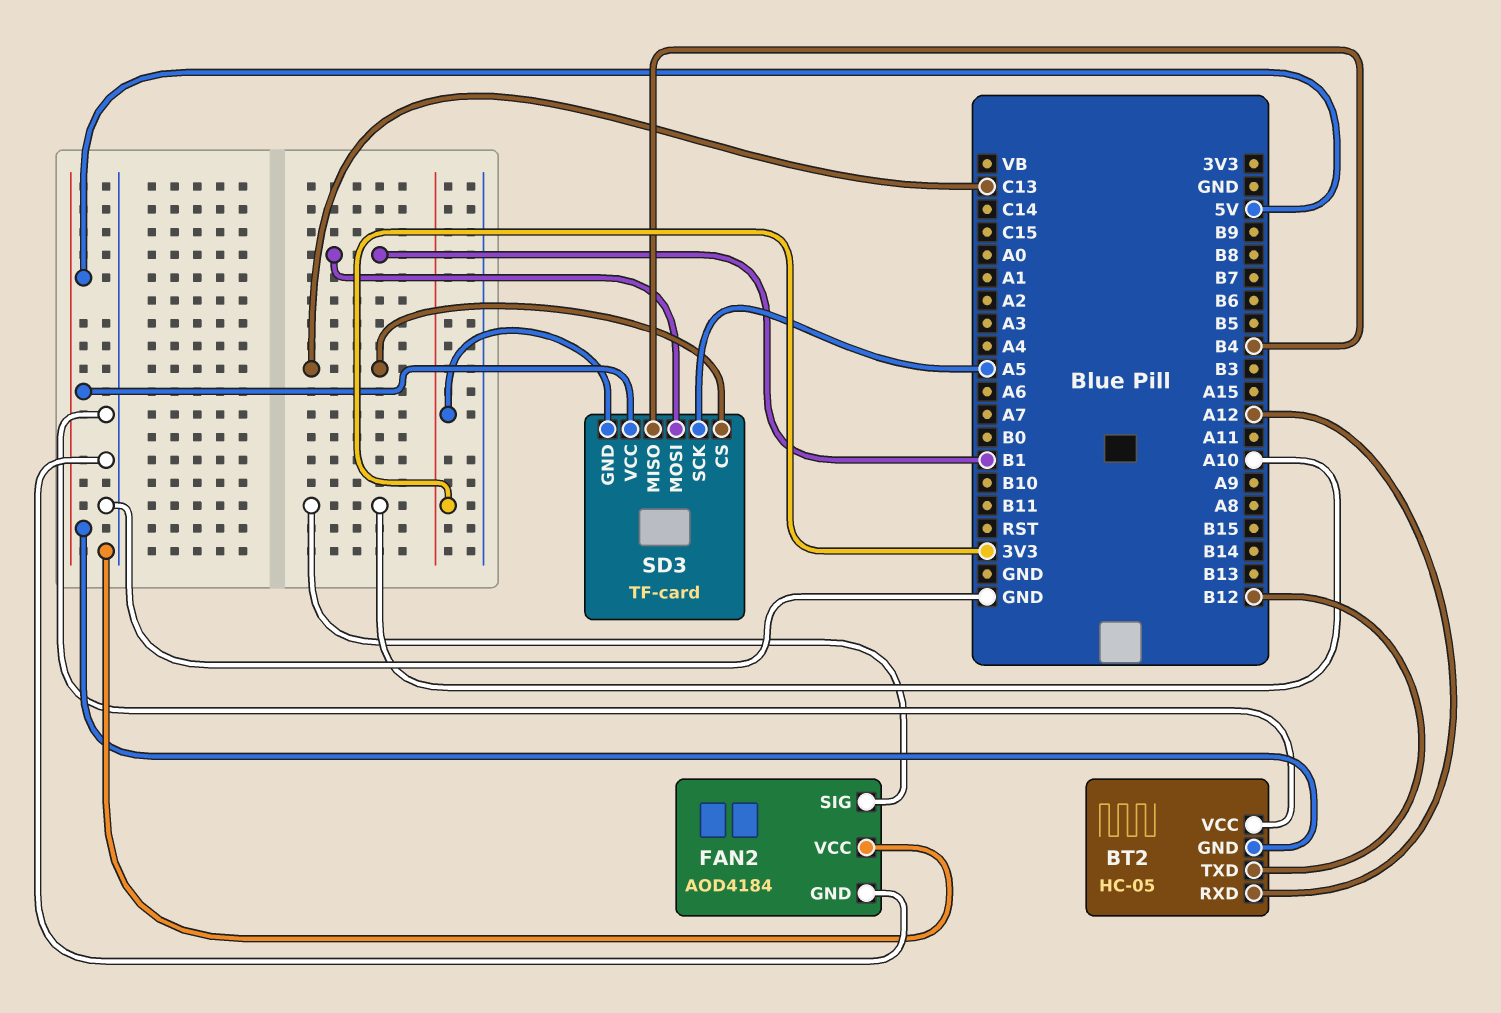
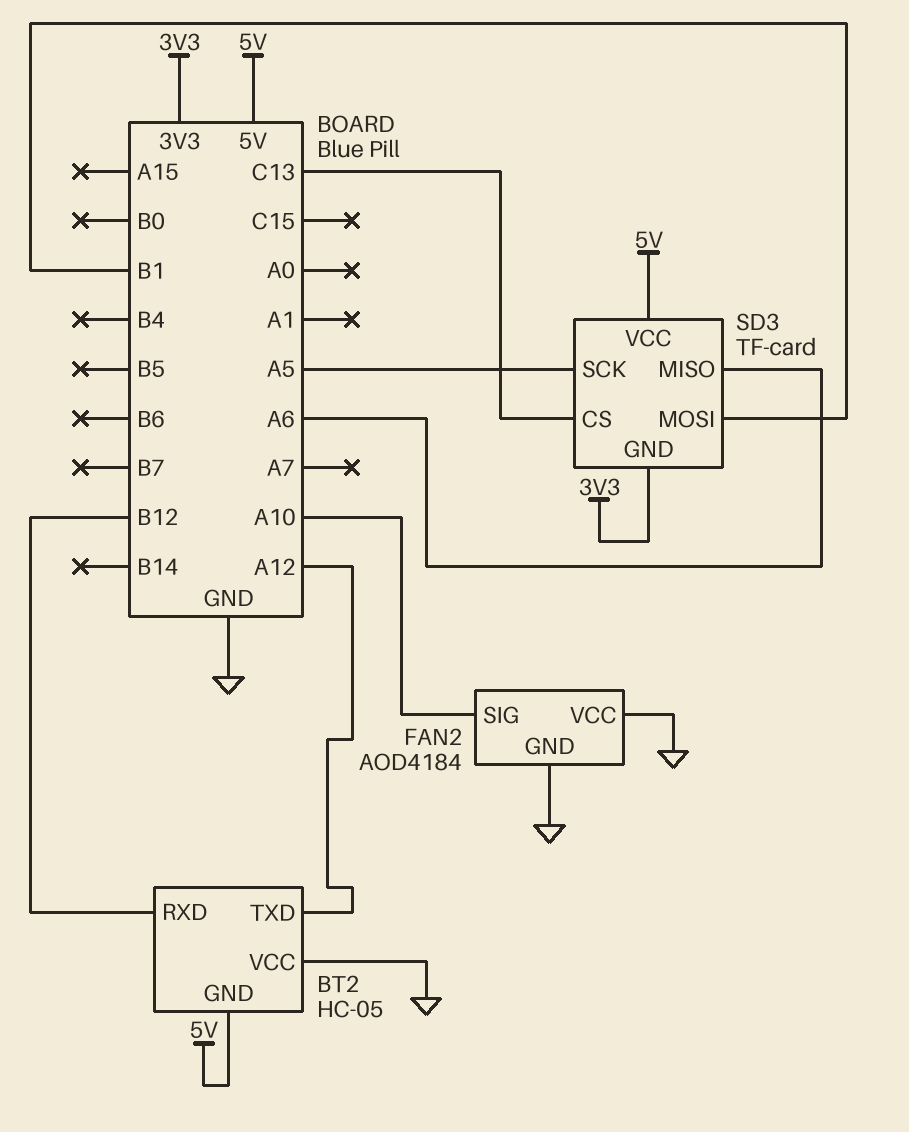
BT2 pin RXD: A12 -> B12
BT2 pin TXD: B12 -> A12
SD3 pin MISO: B4 -> A6

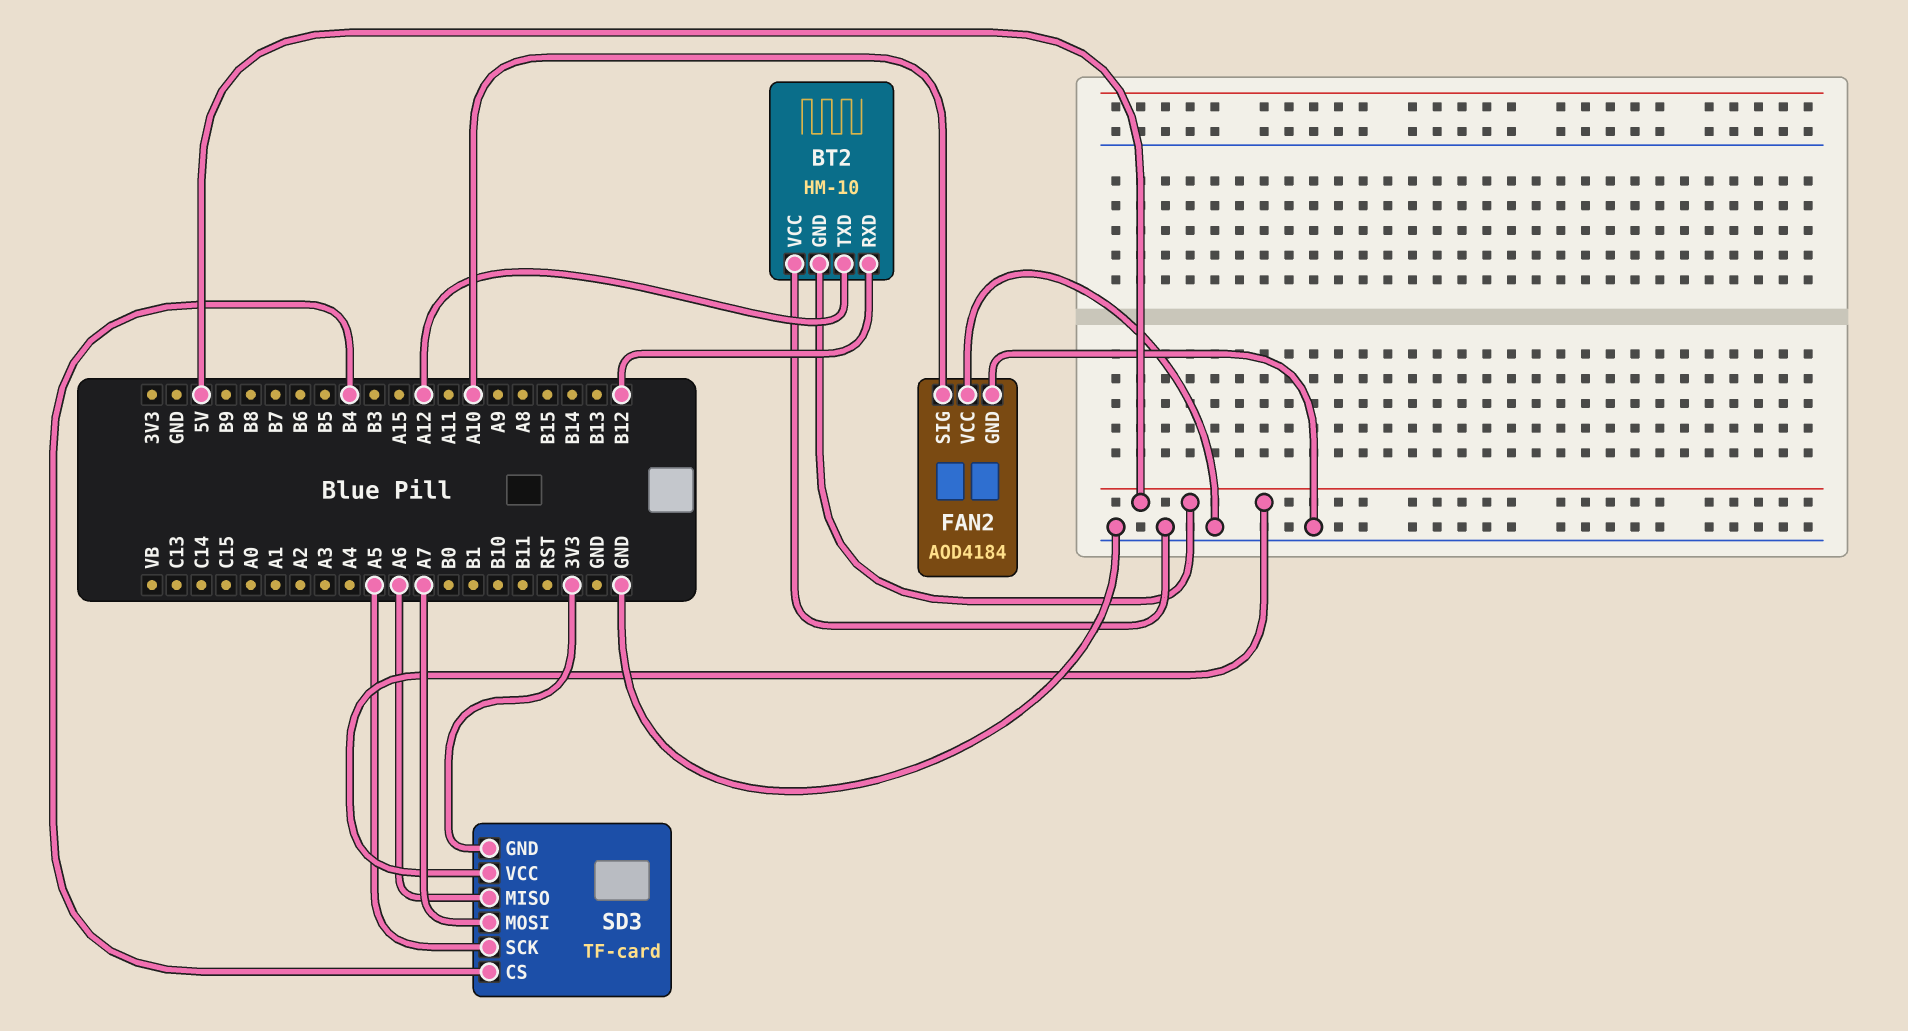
BT2: HC-05 -> HM-10
SD3 pin CS: C13 -> B4
SD3 pin MOSI: B1 -> A7

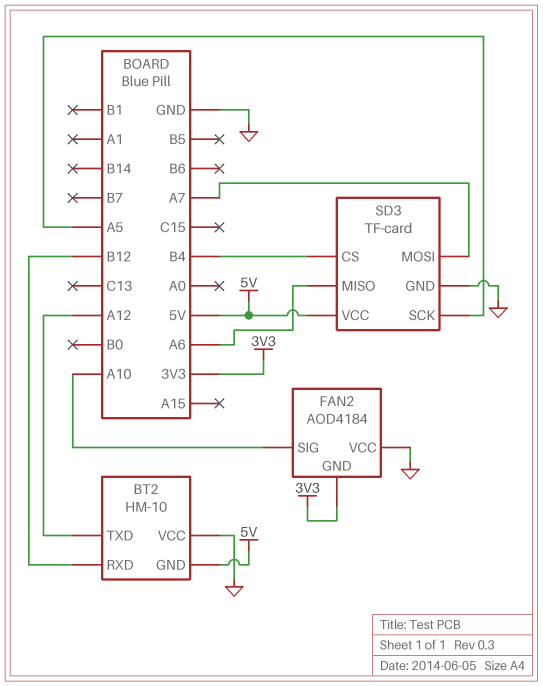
FAN2 pin GND: GND -> 3V3
SD3 pin GND: 3V3 -> GND

